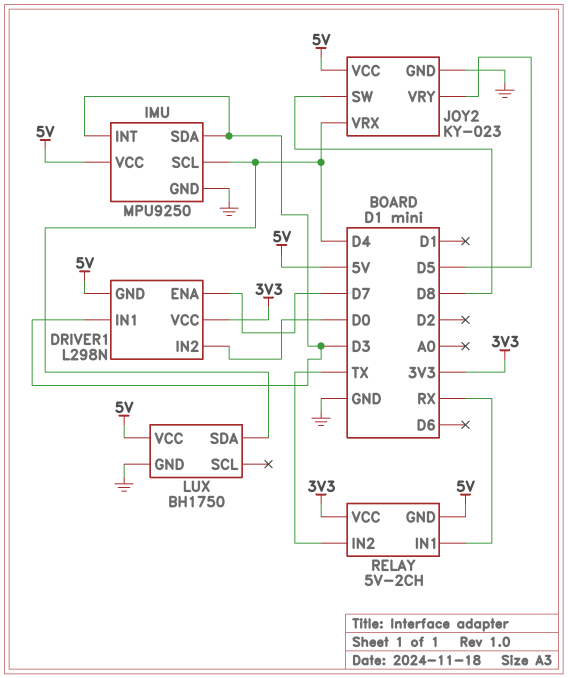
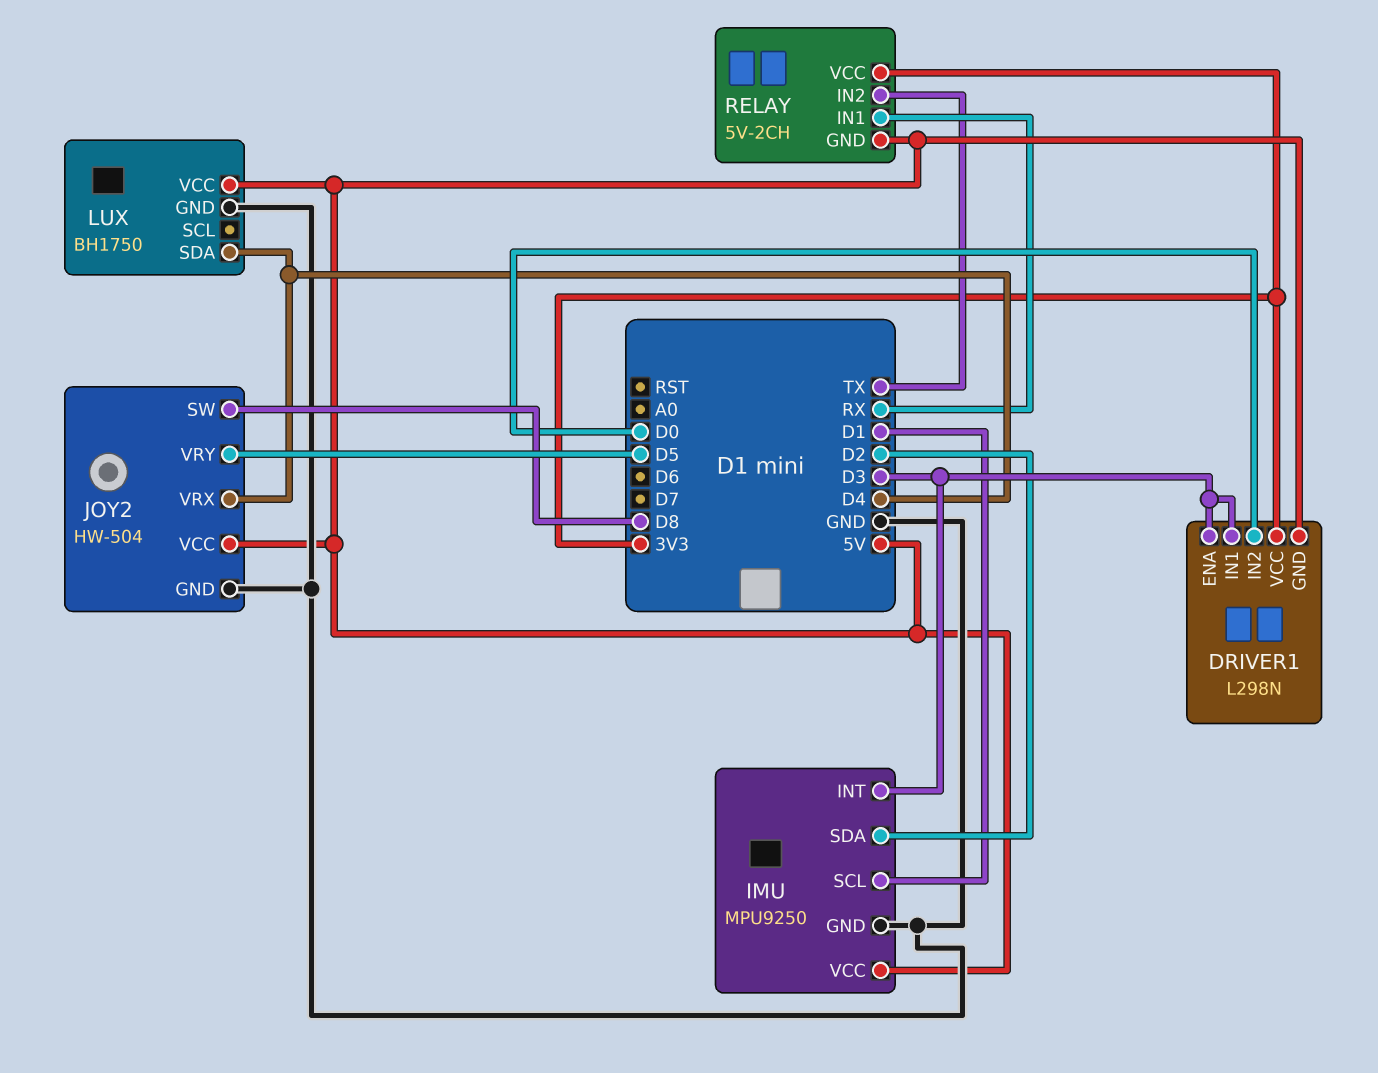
DRIVER1 pin ENA: D7 -> D3
IMU pin SCL: D4 -> D1
IMU pin SDA: D3 -> D2
JOY2: KY-023 -> HW-504

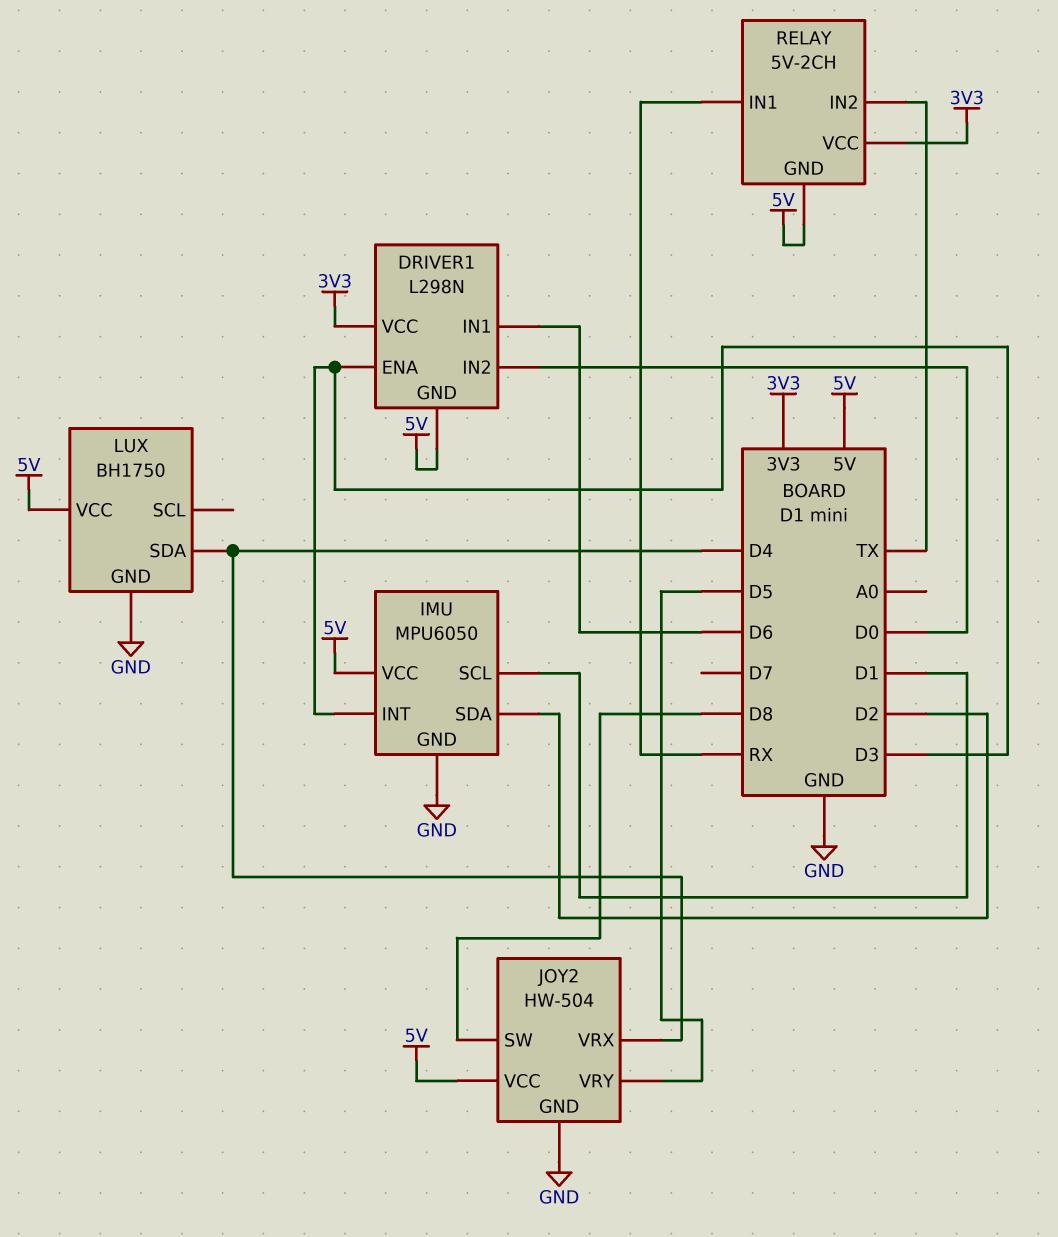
DRIVER1 pin IN1: D3 -> D6
IMU: MPU9250 -> MPU6050

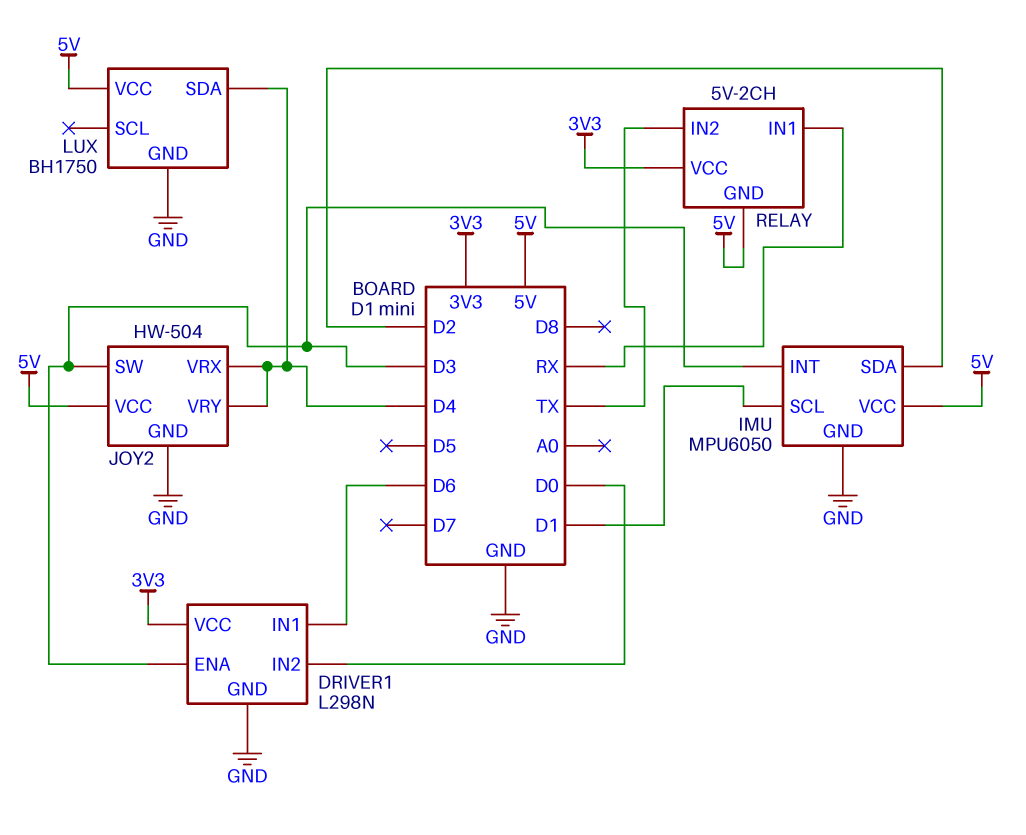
DRIVER1 pin GND: 5V -> GND
JOY2 pin SW: D8 -> D3
JOY2 pin VRY: D5 -> D4

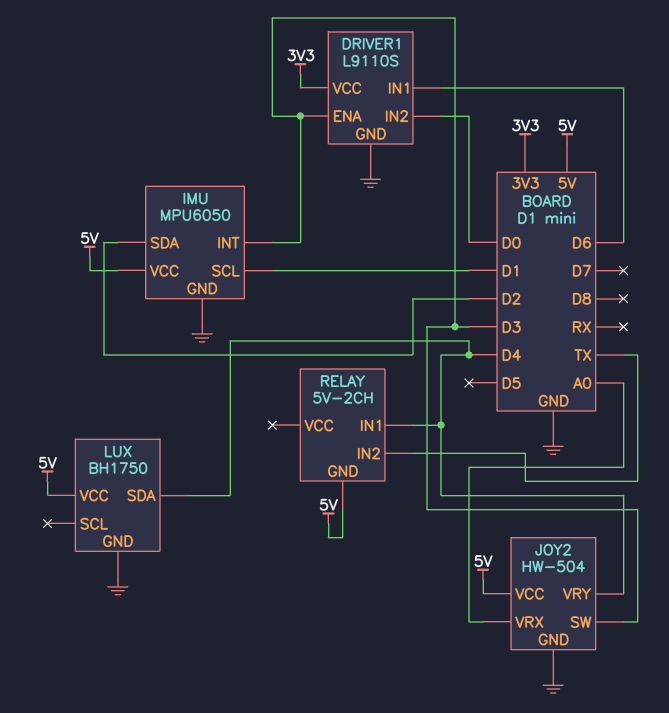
DRIVER1: L298N -> L9110S
JOY2 pin VRX: D4 -> A0
RELAY pin IN1: RX -> D4
RELAY pin VCC: 3V3 -> none

